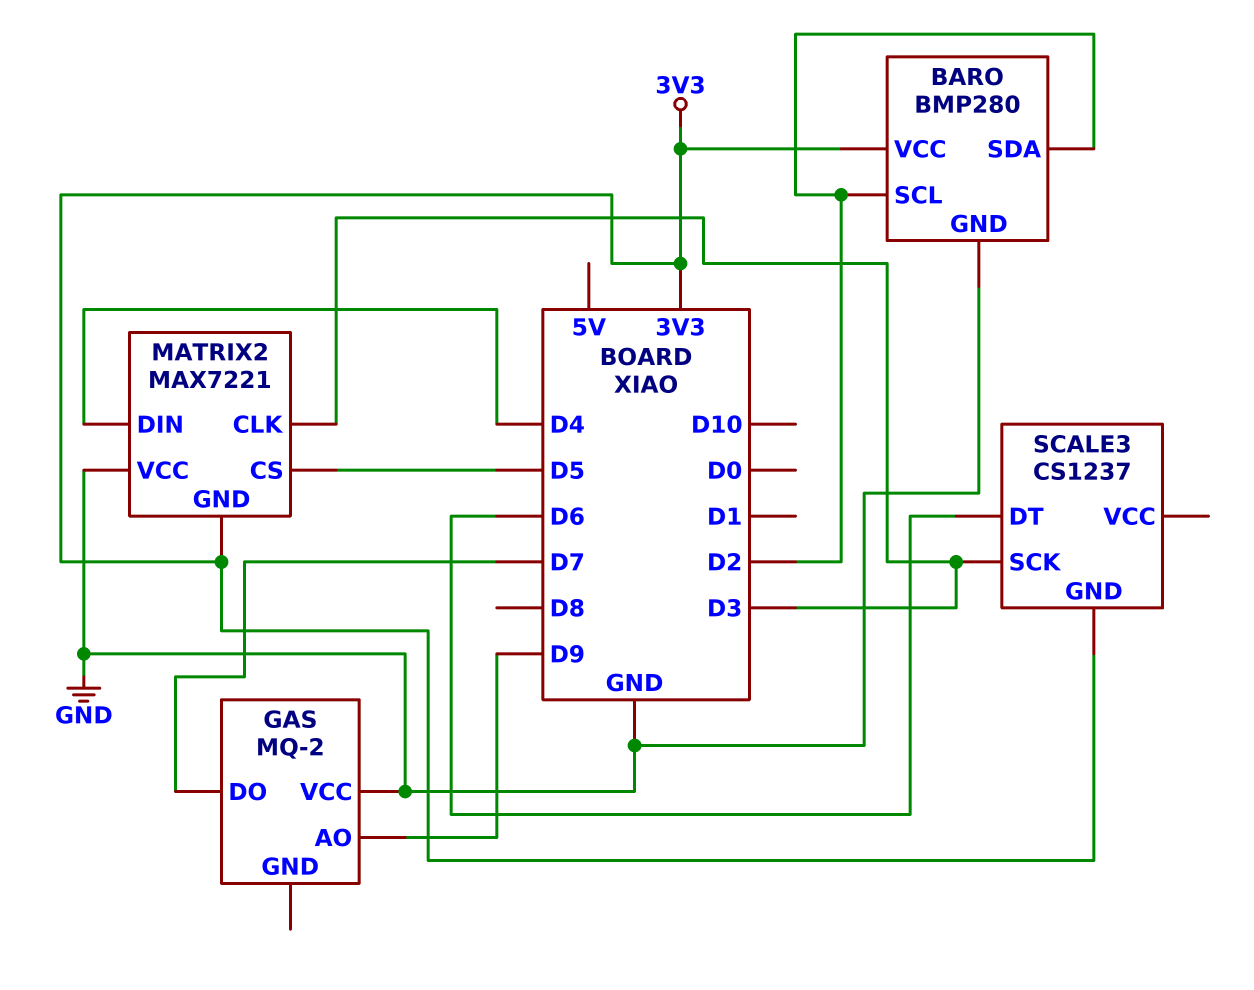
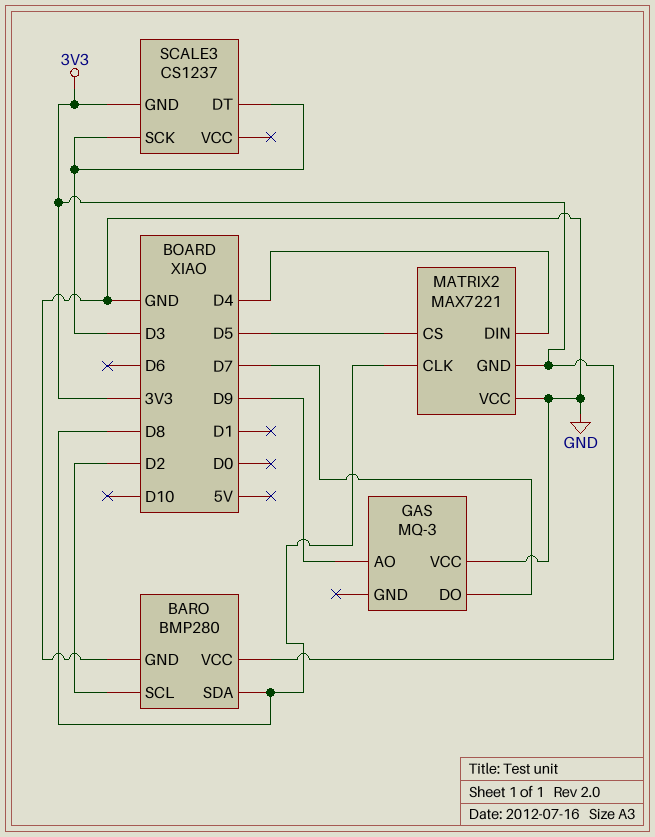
BARO pin SDA: D2 -> D8
GAS: MQ-2 -> MQ-3
MATRIX2 pin CLK: D3 -> D8
SCALE3 pin DT: D6 -> D3

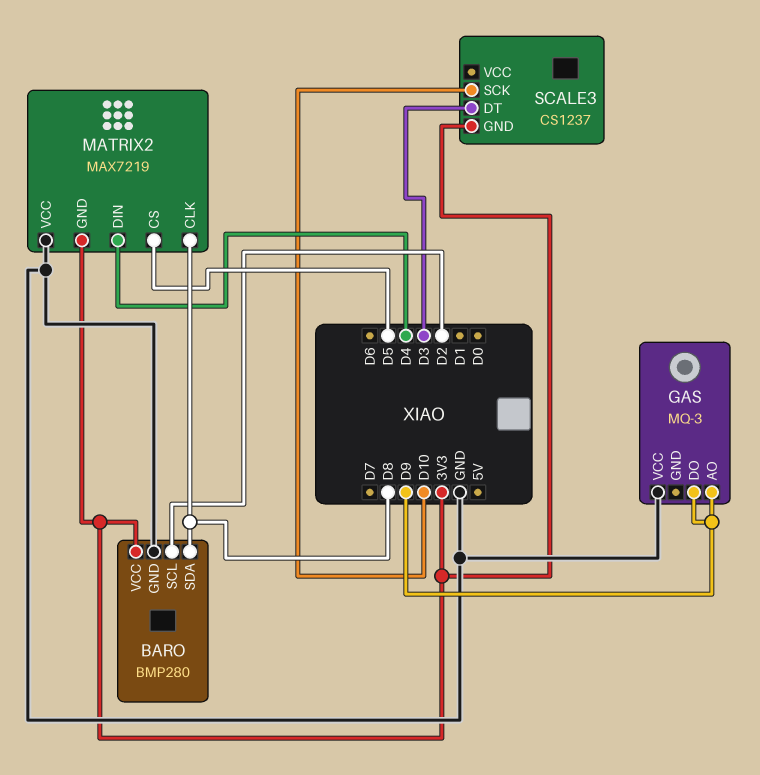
GAS pin DO: D7 -> D9
MATRIX2: MAX7221 -> MAX7219
SCALE3 pin SCK: D3 -> D10

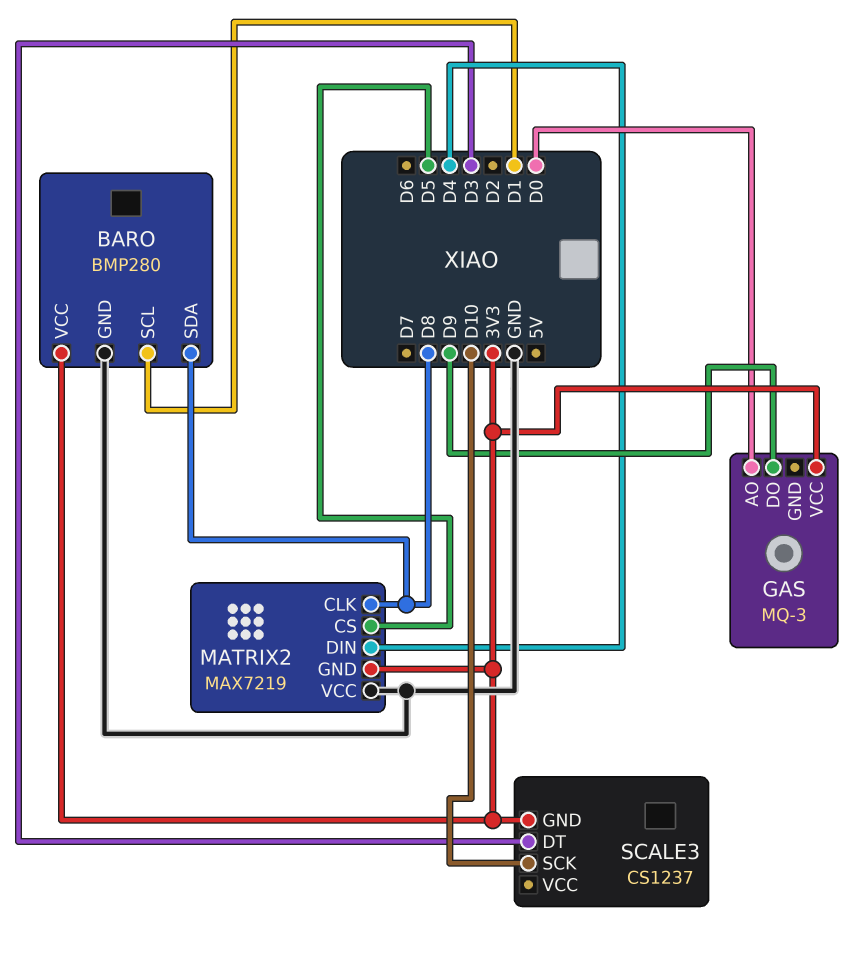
BARO pin SCL: D2 -> D1
GAS pin AO: D9 -> D0
GAS pin VCC: GND -> 3V3

